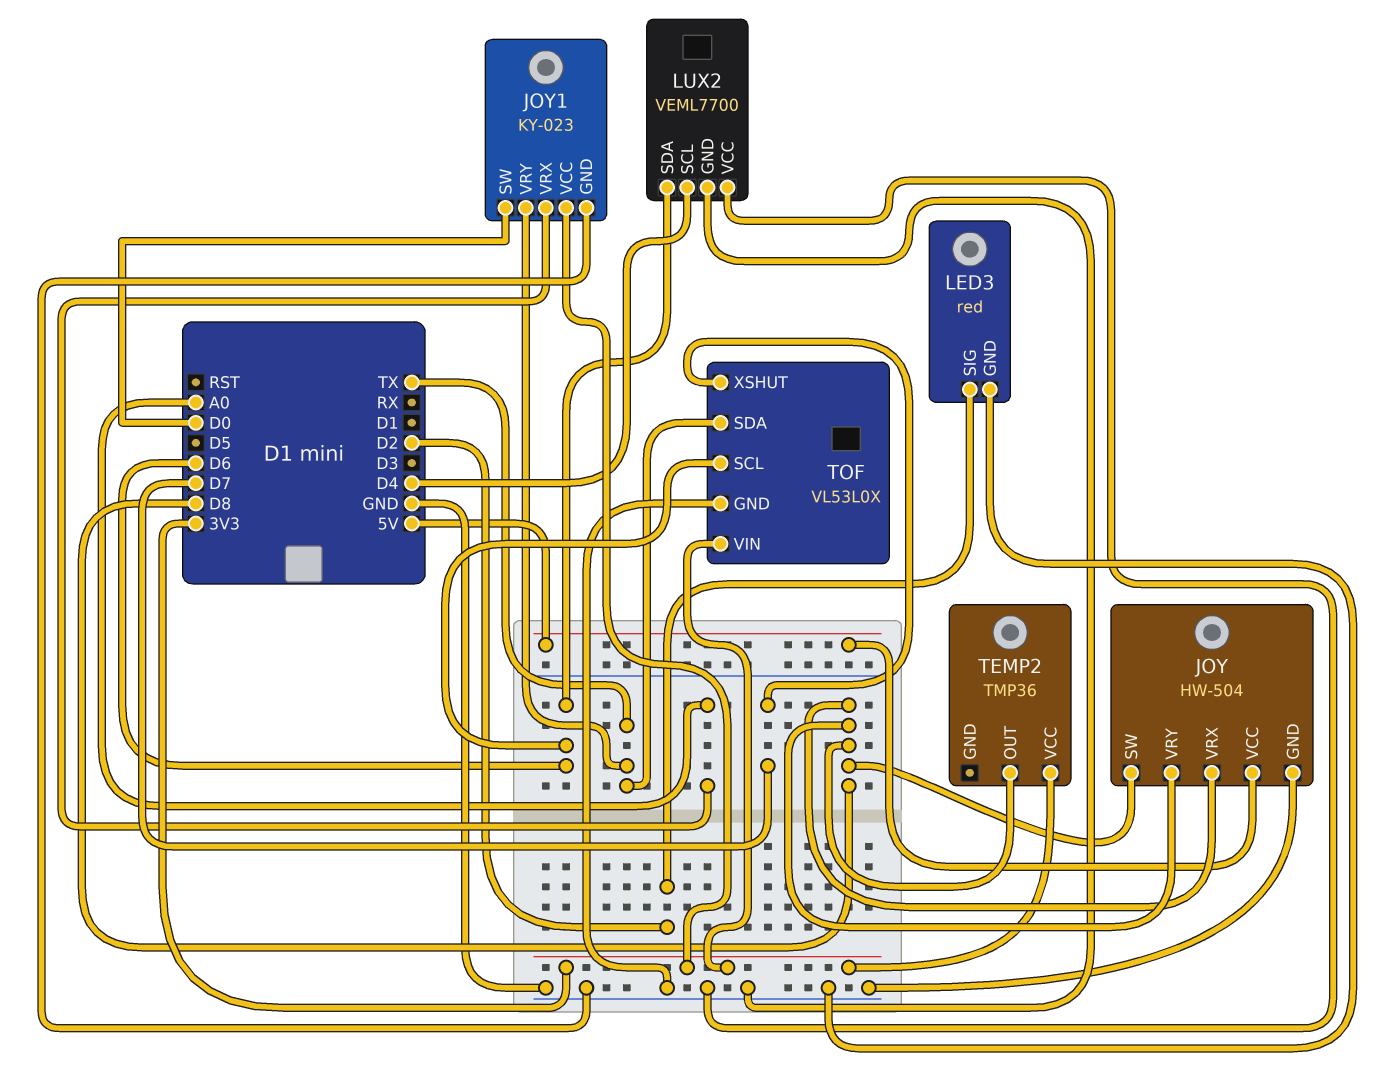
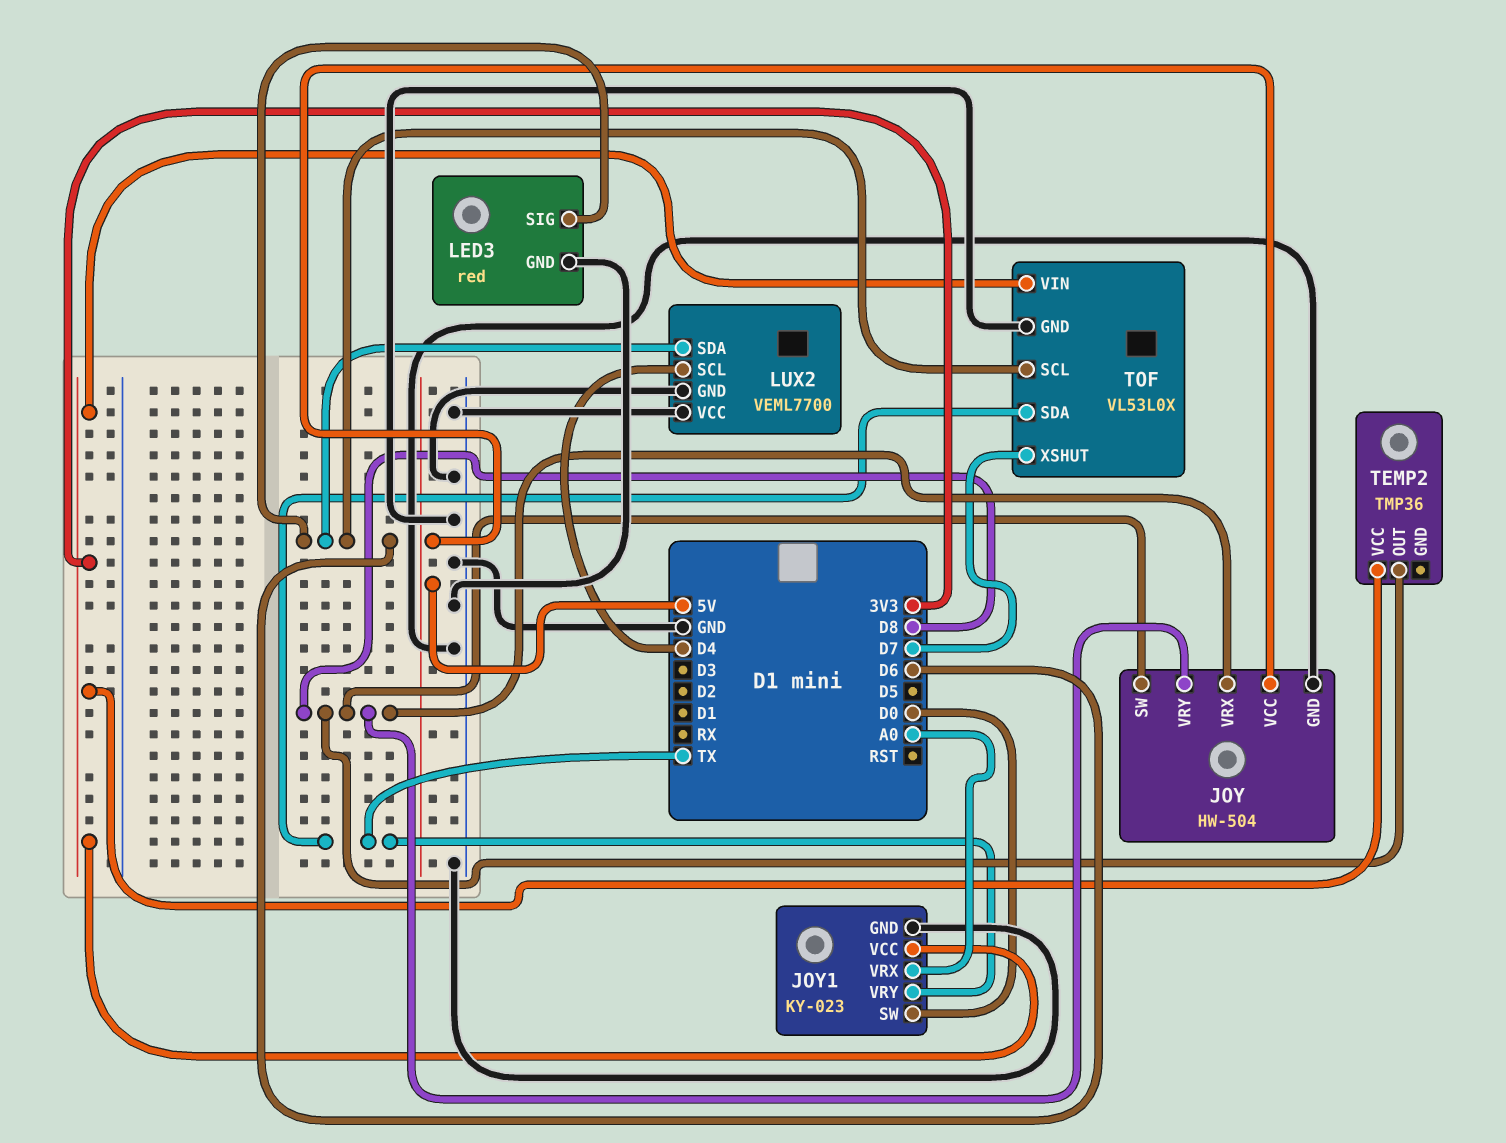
LED3 pin SIG: D2 -> D6

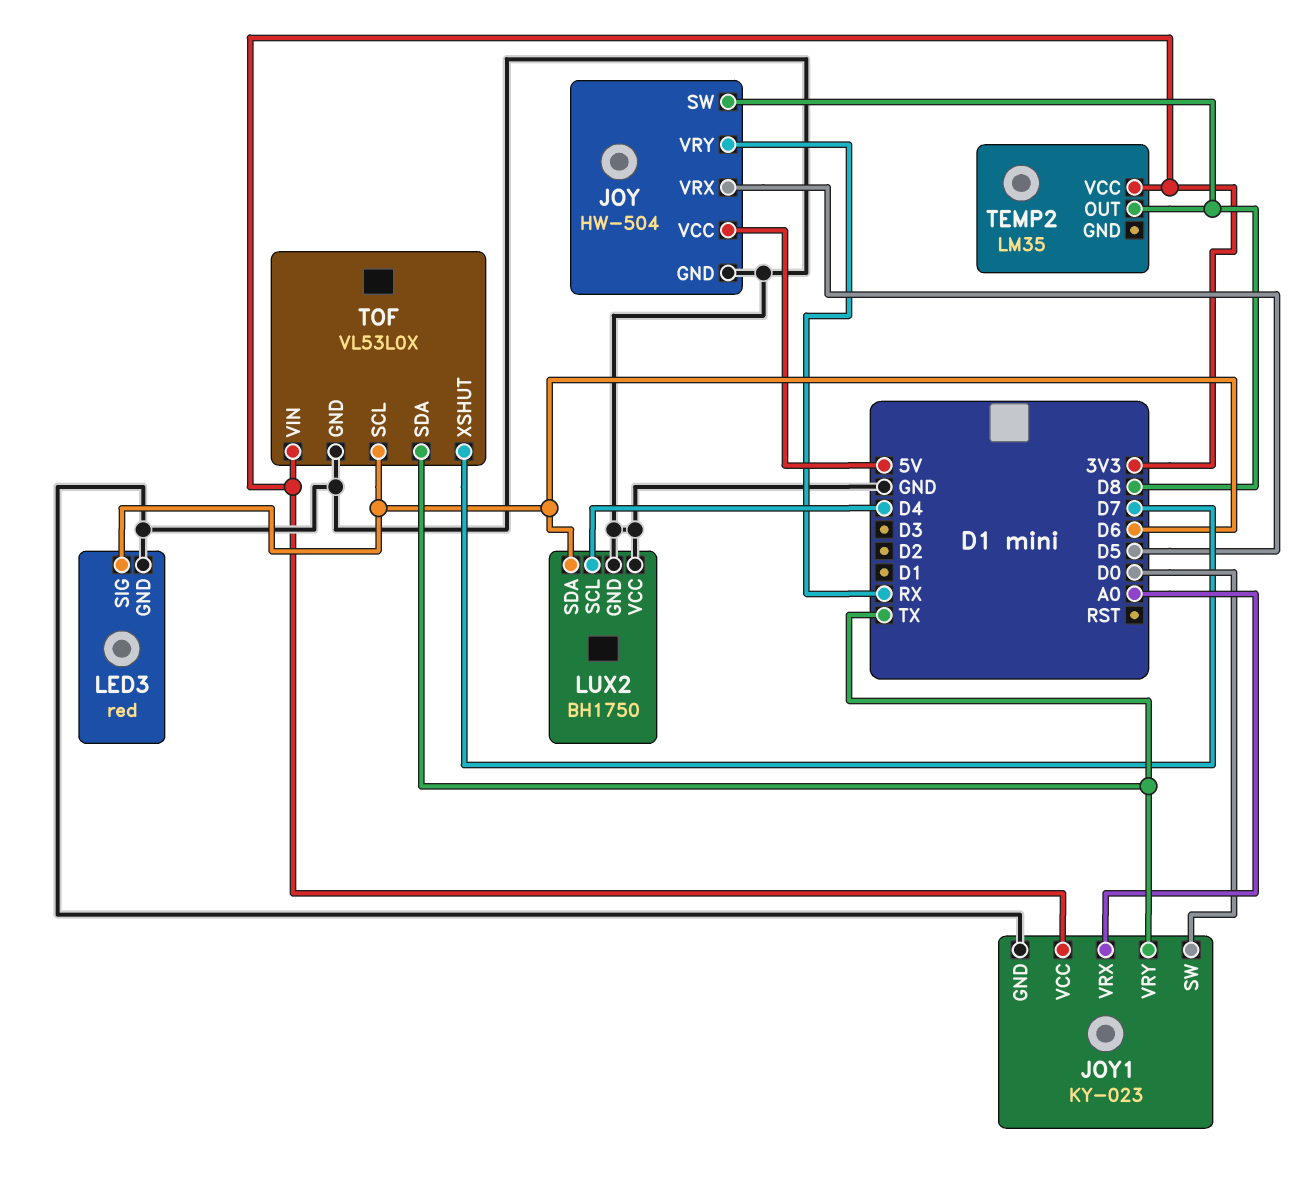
JOY pin VRX: D8 -> D5
JOY pin VRY: D8 -> RX
LUX2: VEML7700 -> BH1750
TEMP2: TMP36 -> LM35

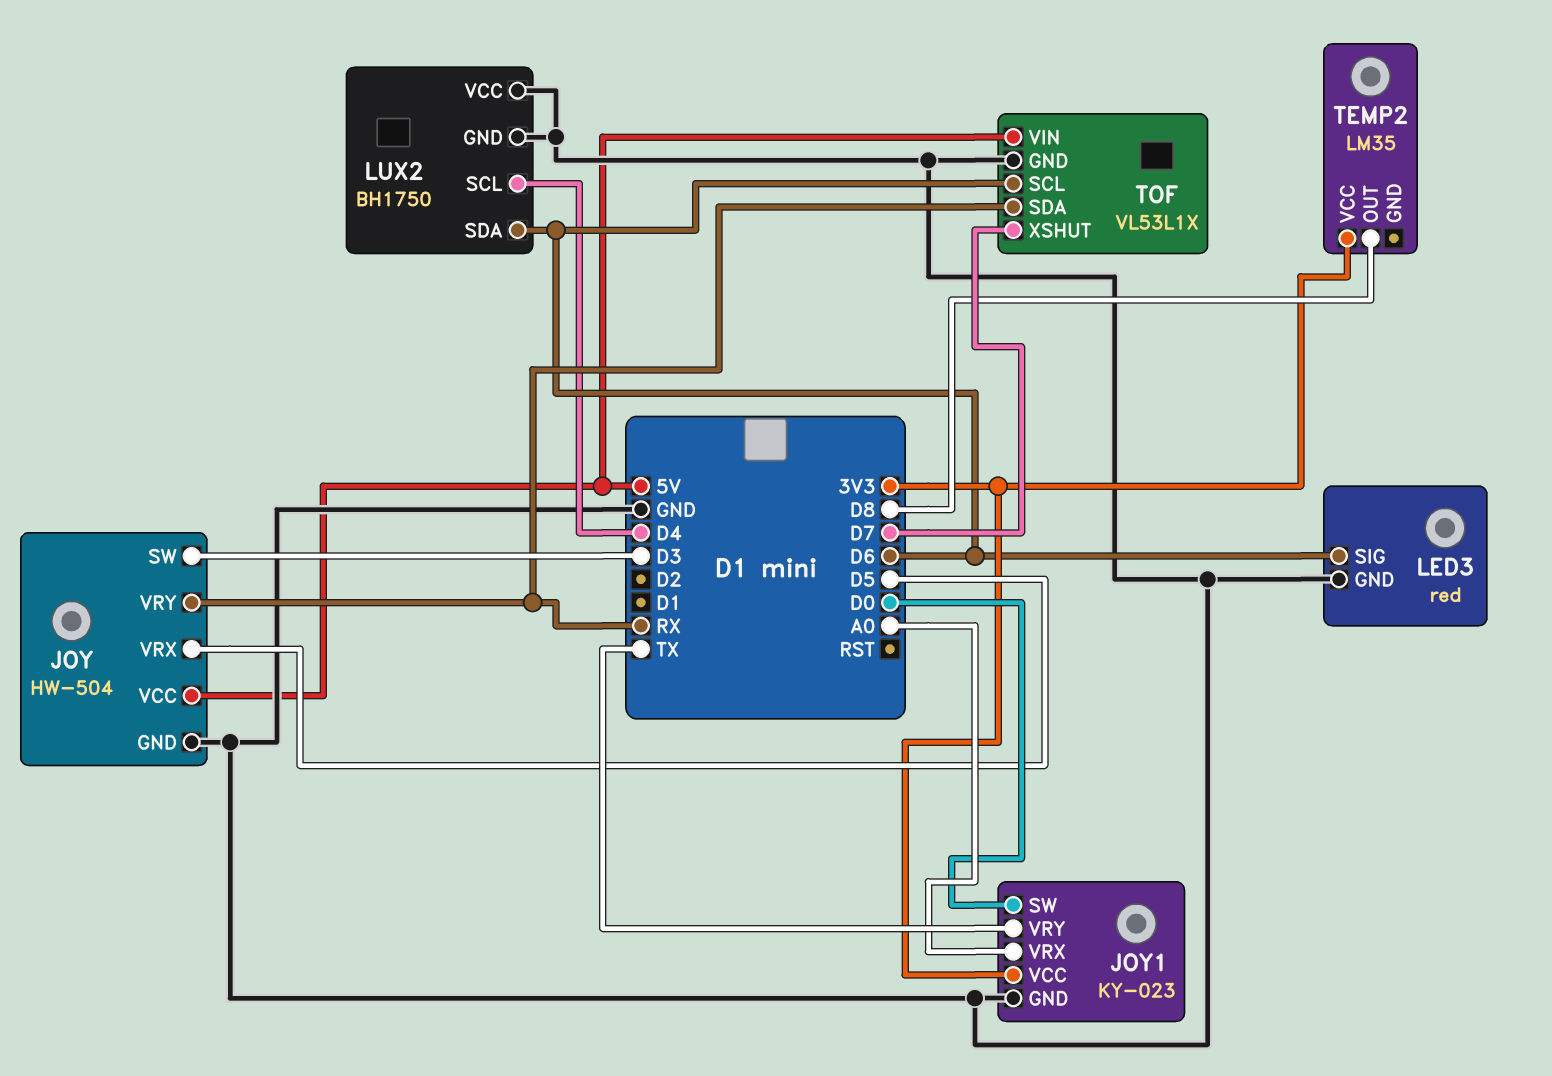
JOY pin SW: D8 -> D3
TOF: VL53L0X -> VL53L1X
TOF pin SDA: TX -> RX
TOF pin VIN: 3V3 -> 5V

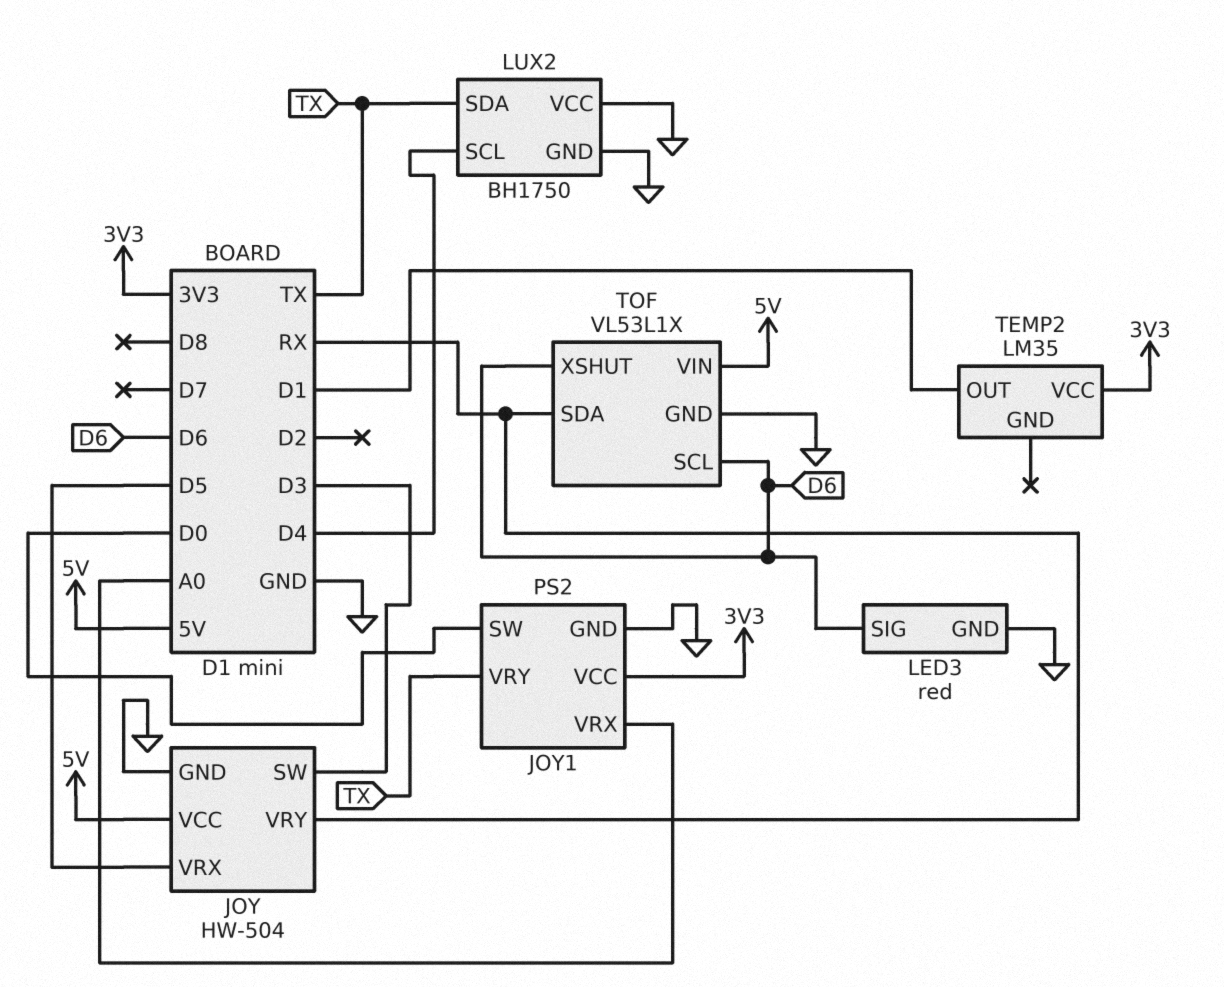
JOY1: KY-023 -> PS2
LUX2 pin SDA: D6 -> TX
TEMP2 pin OUT: D8 -> D1
TOF pin XSHUT: D7 -> D6

